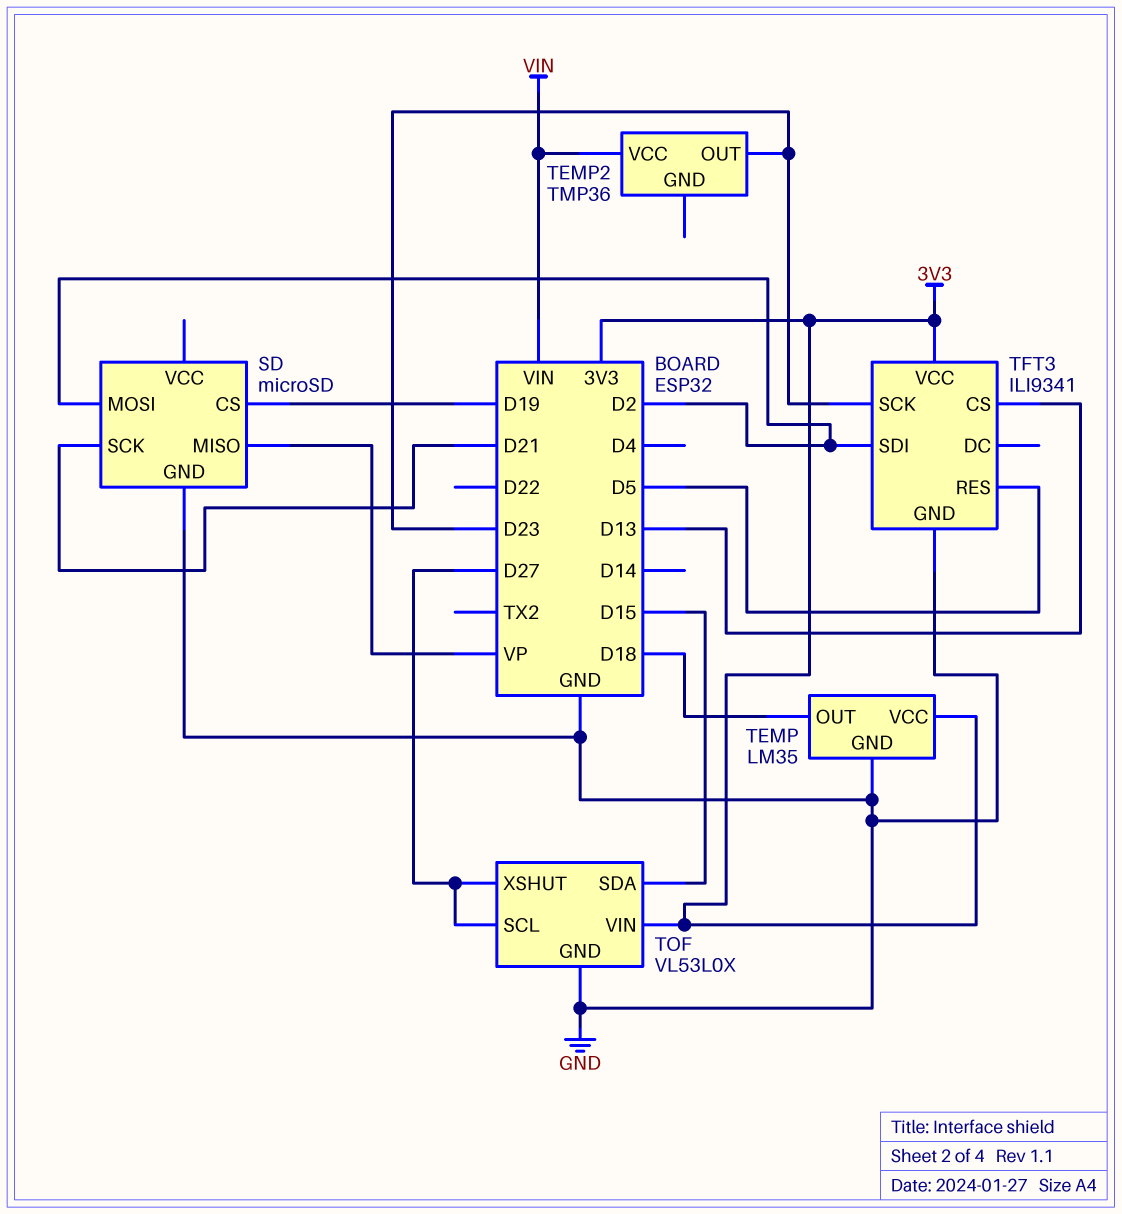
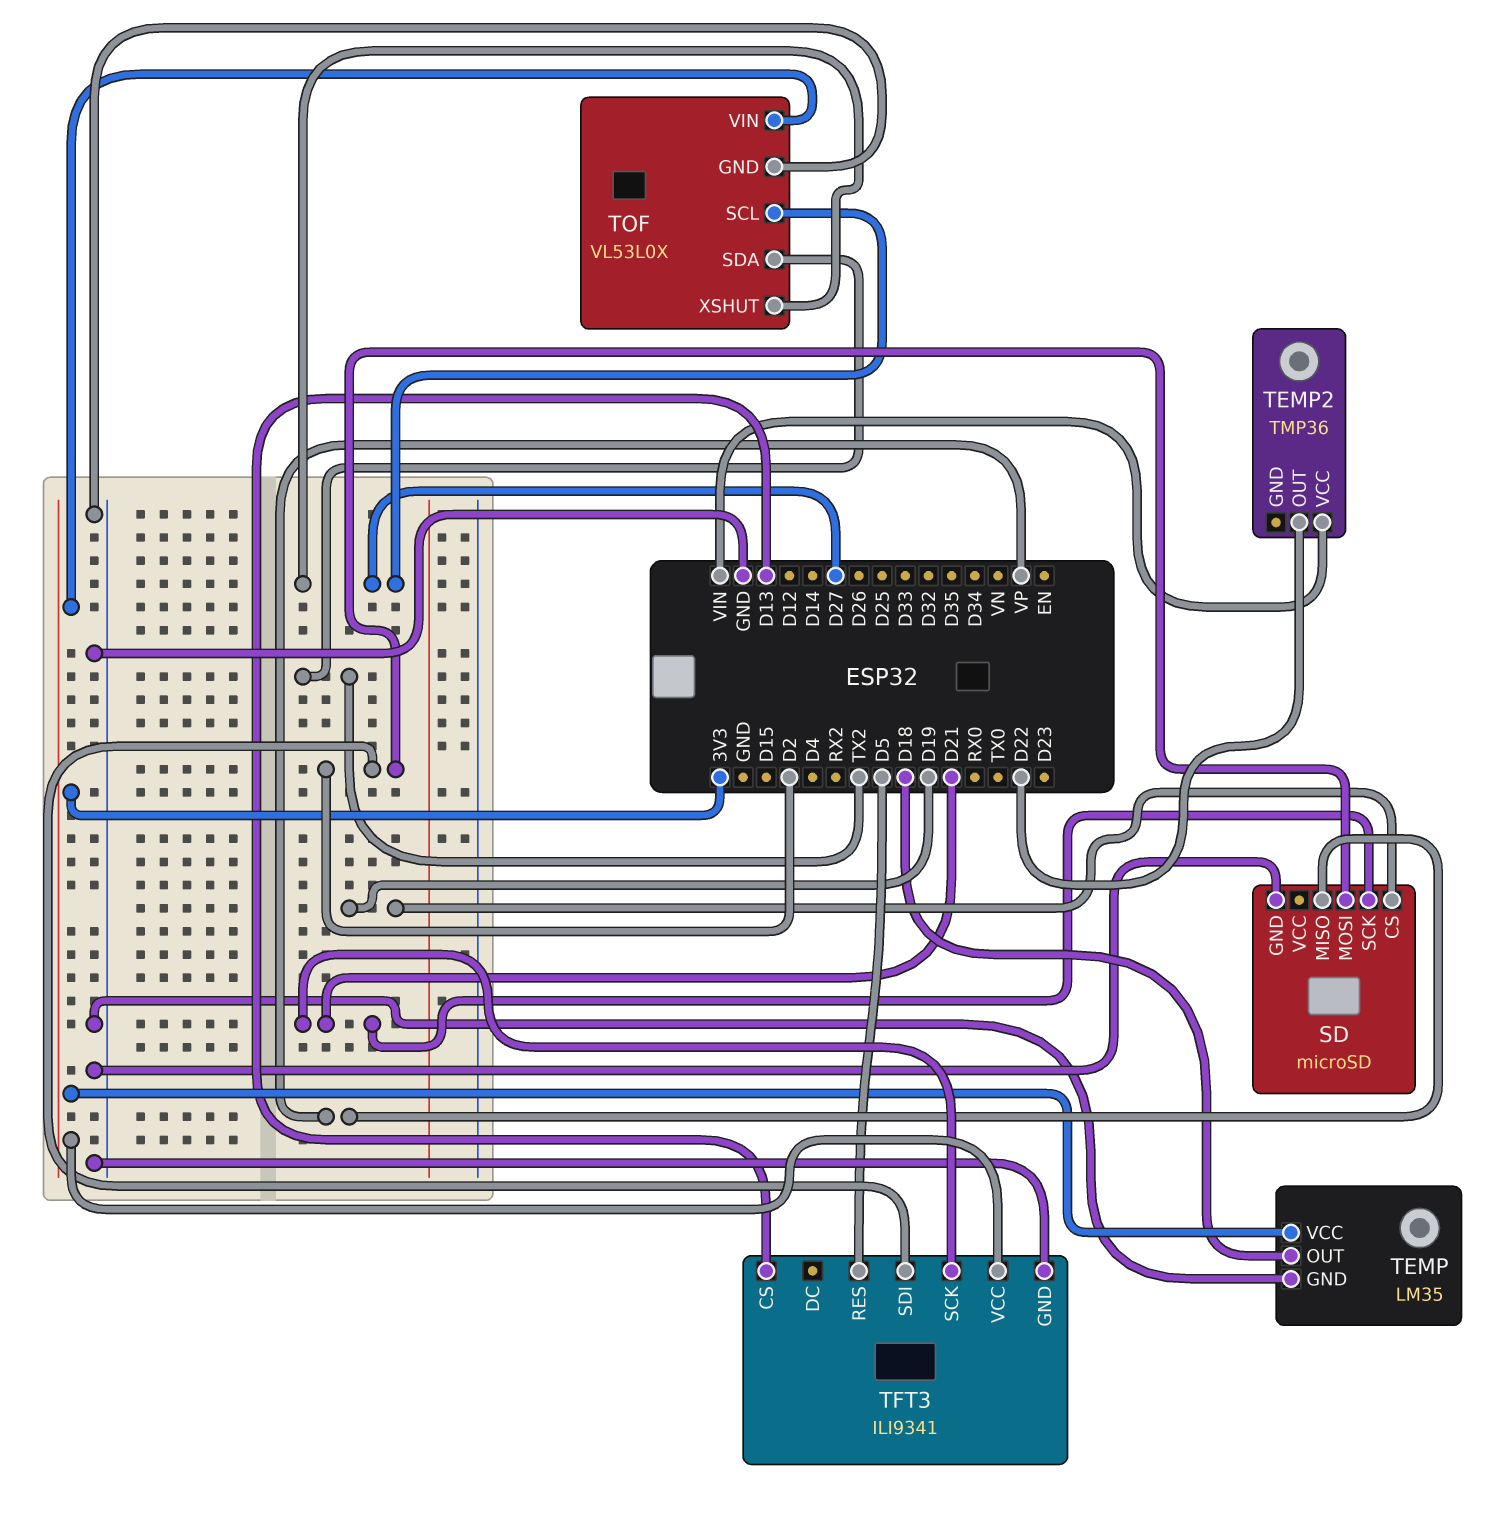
TEMP2 pin OUT: D23 -> D22
TFT3 pin SCK: D23 -> D21
TOF pin SDA: D15 -> TX2

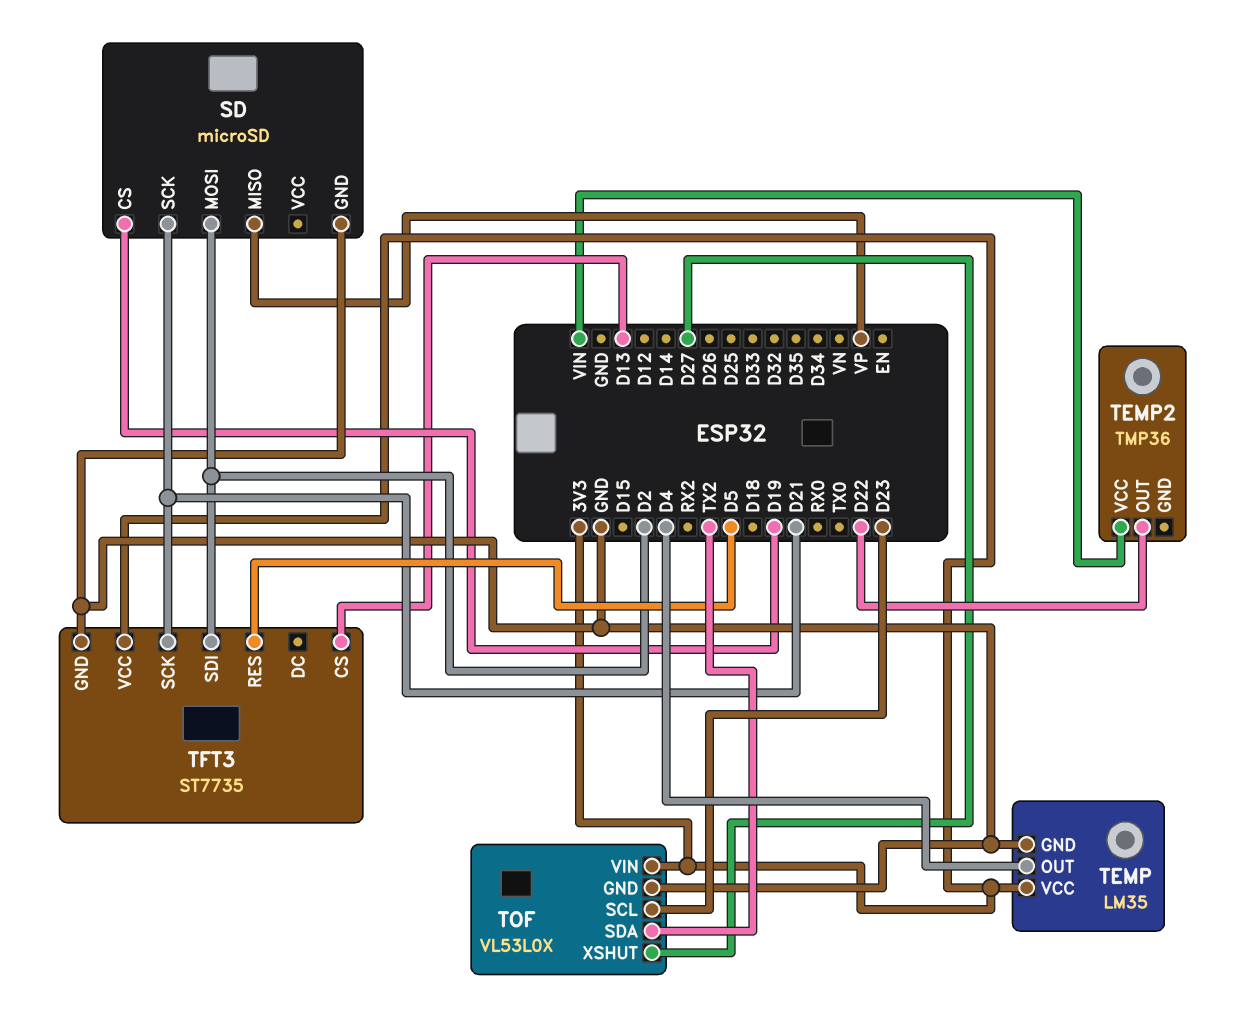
TEMP pin OUT: D18 -> D4
TFT3: ILI9341 -> ST7735
TOF pin SCL: D27 -> D23

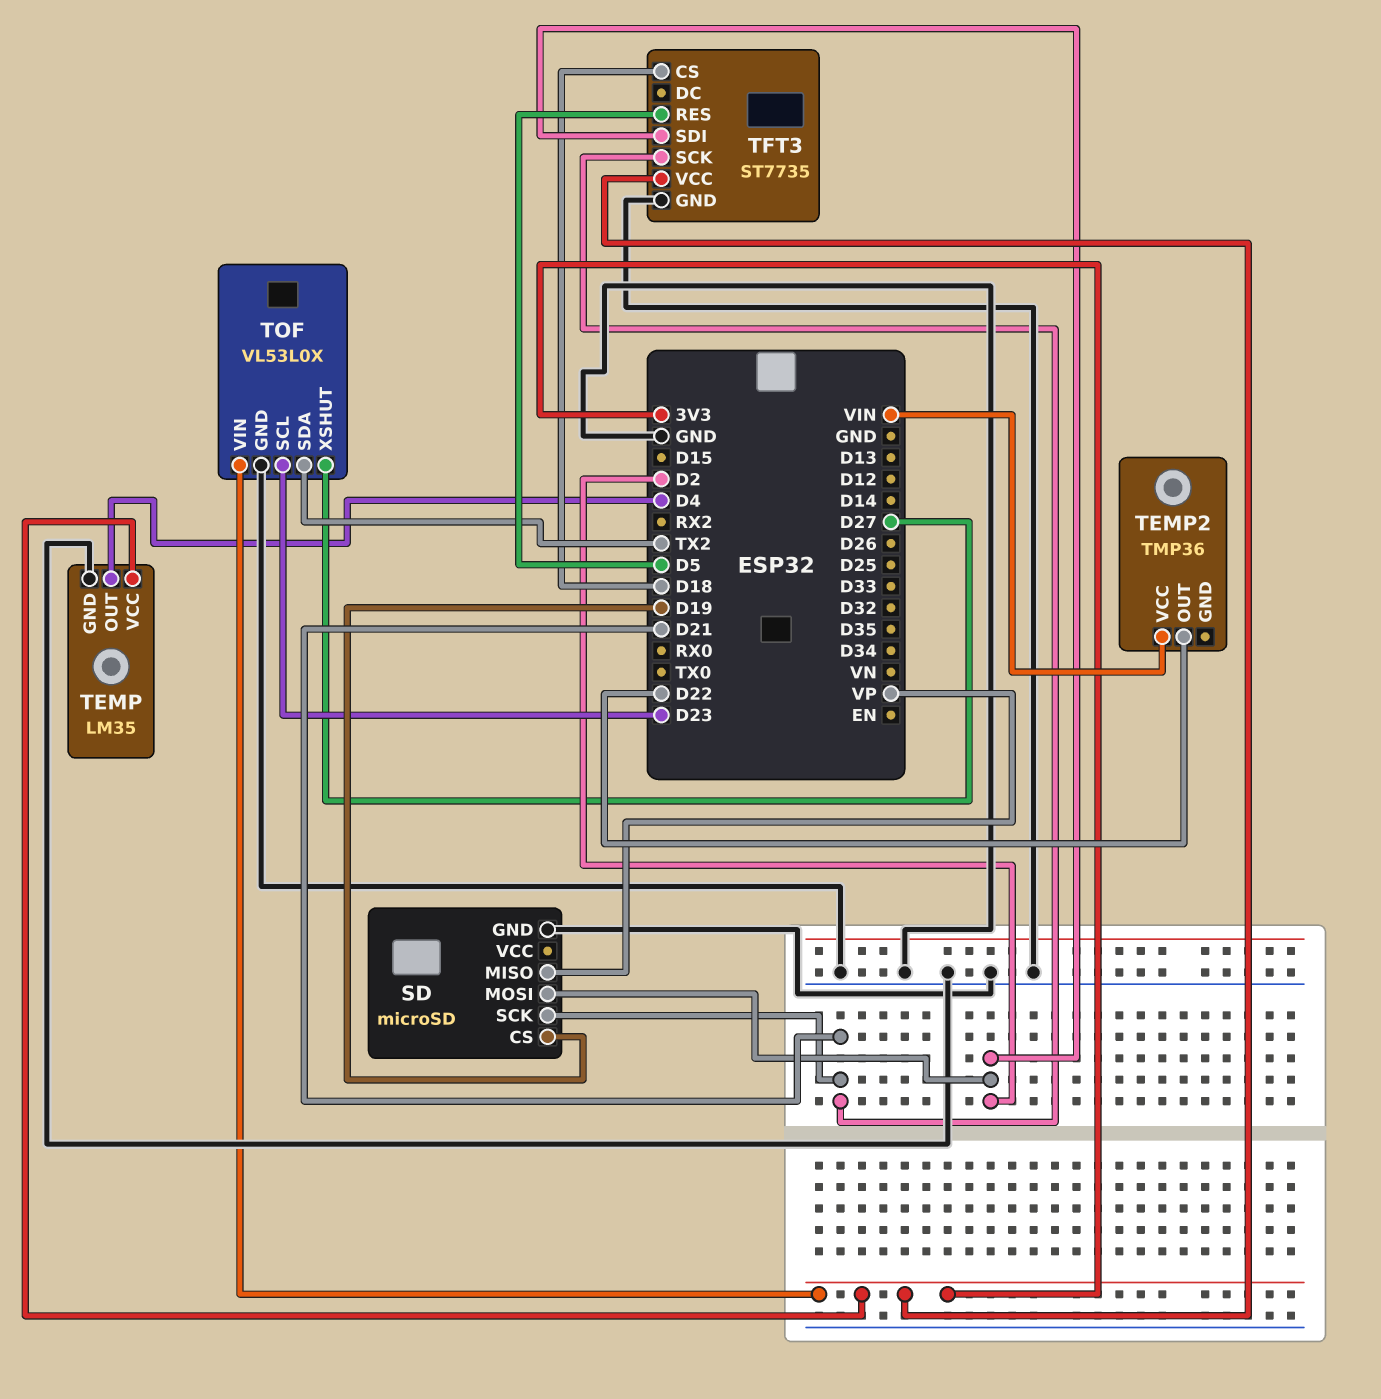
TFT3 pin CS: D13 -> D18

